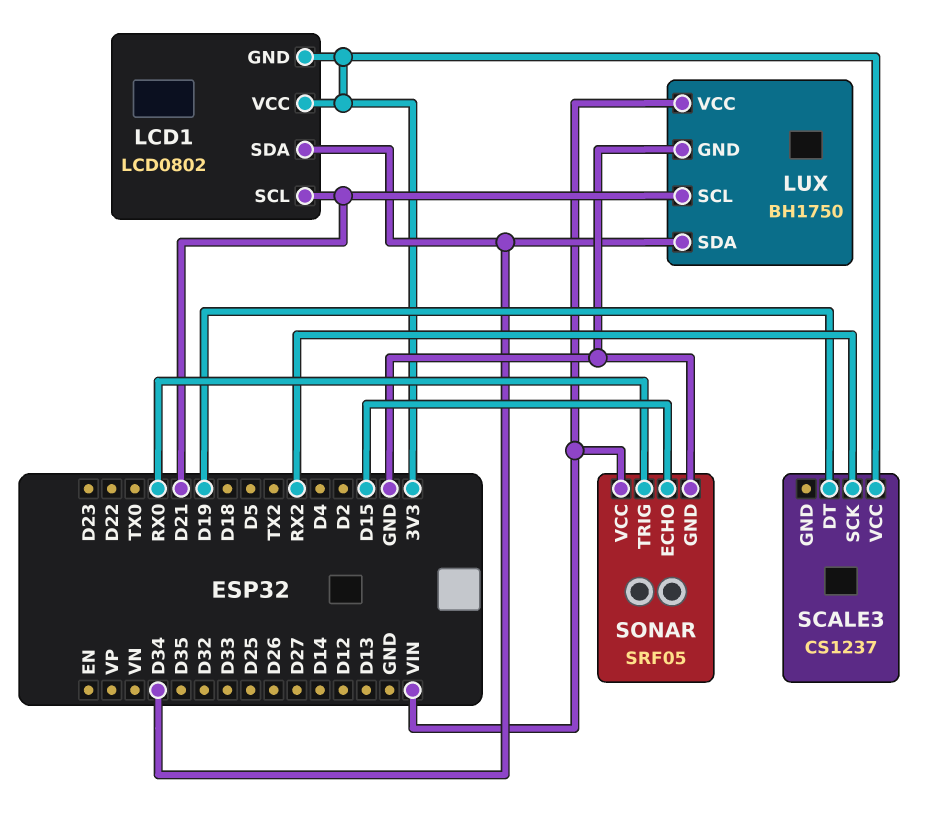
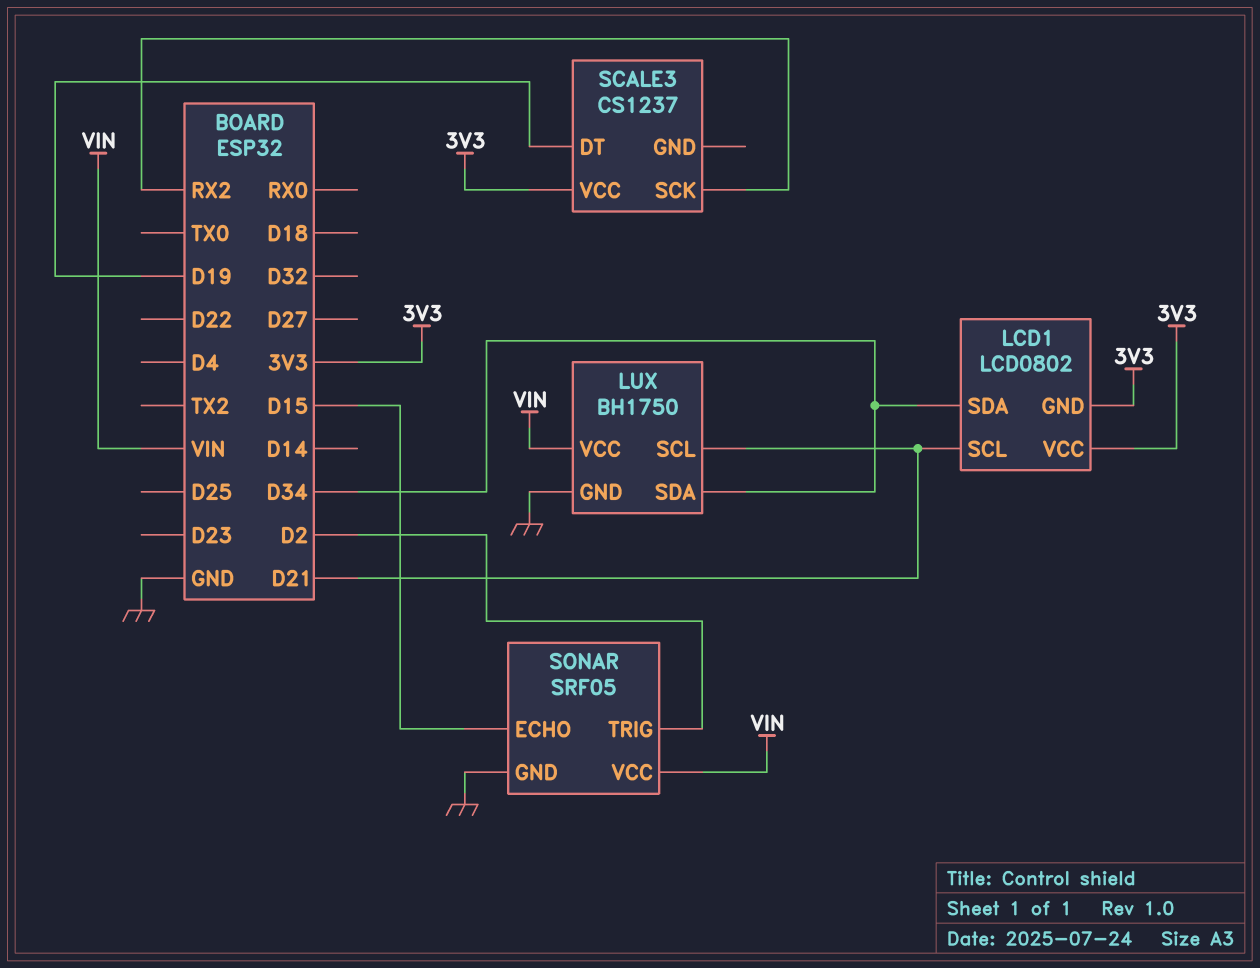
SONAR pin TRIG: RX0 -> D2

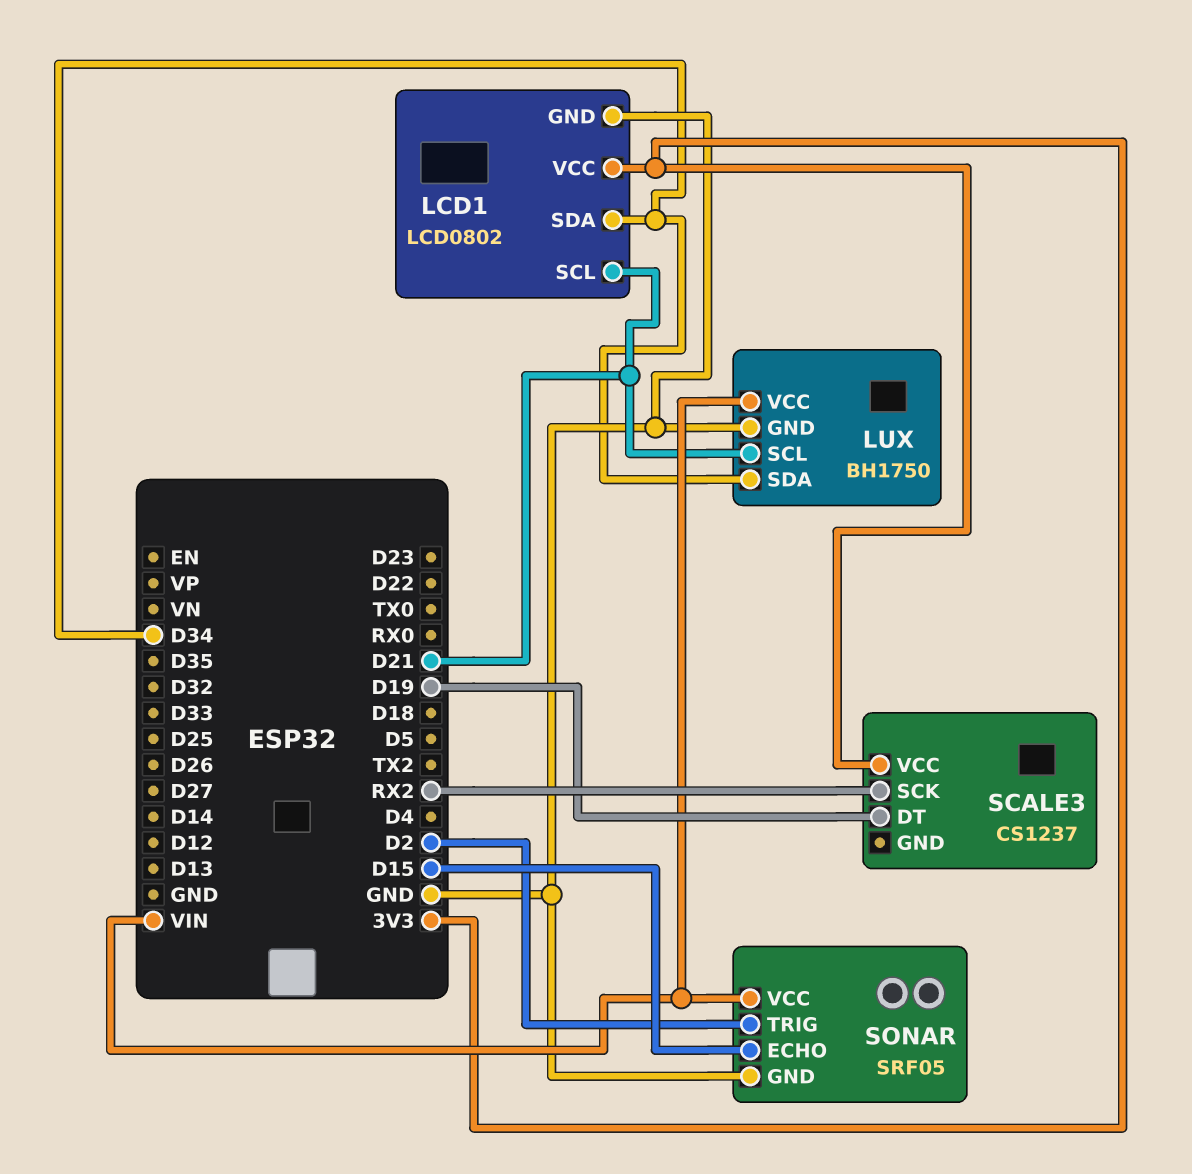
LCD1 pin GND: 3V3 -> GND

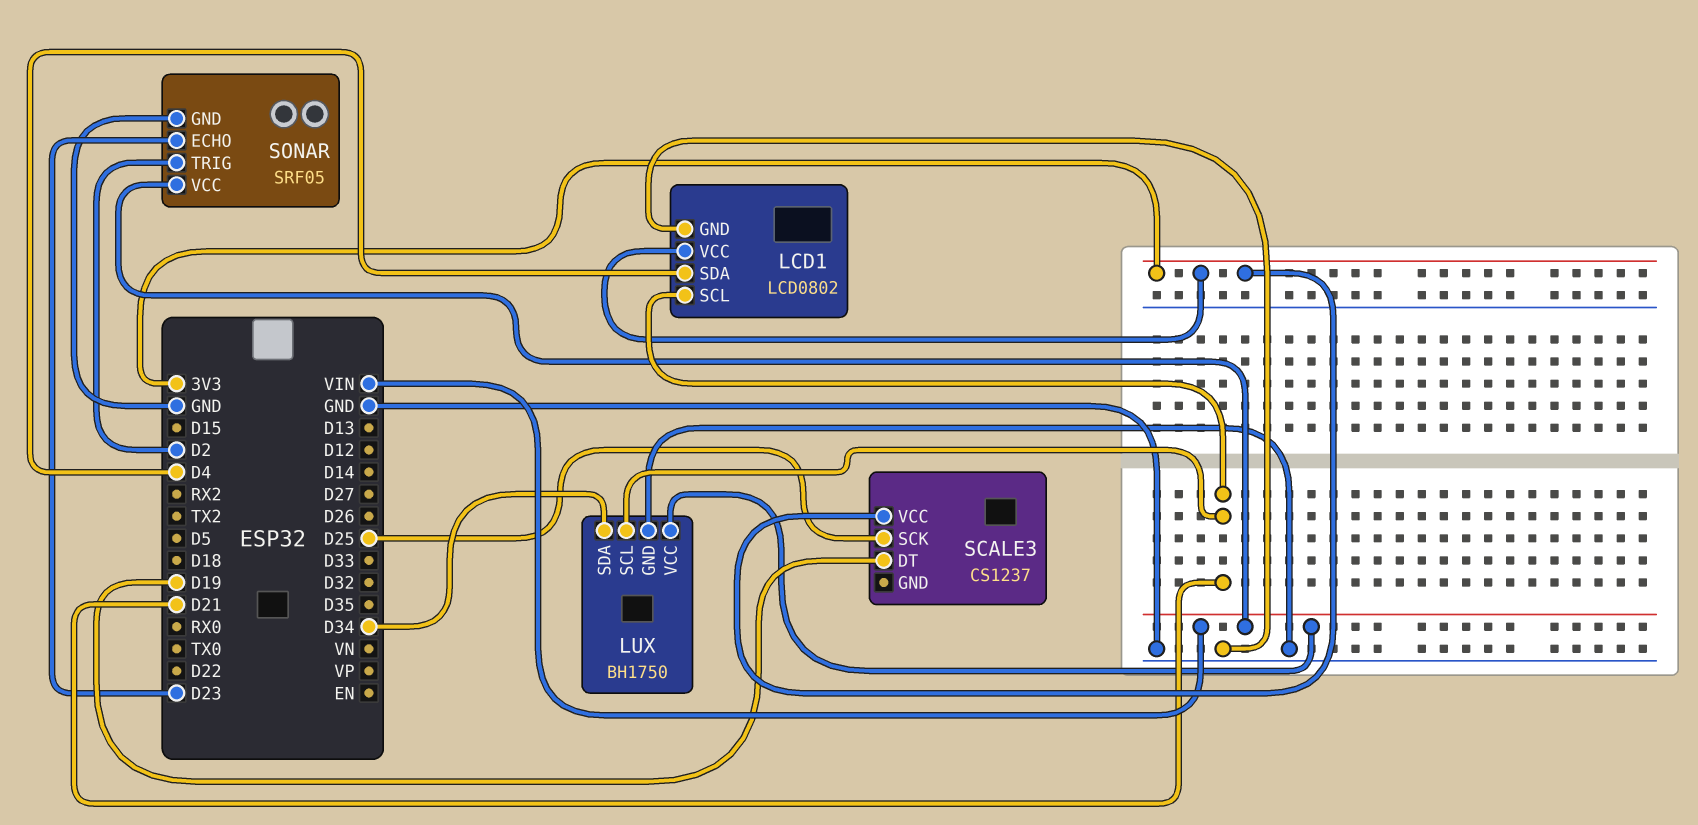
LCD1 pin SDA: D34 -> D4
SCALE3 pin SCK: RX2 -> D25
SONAR pin ECHO: D15 -> D23

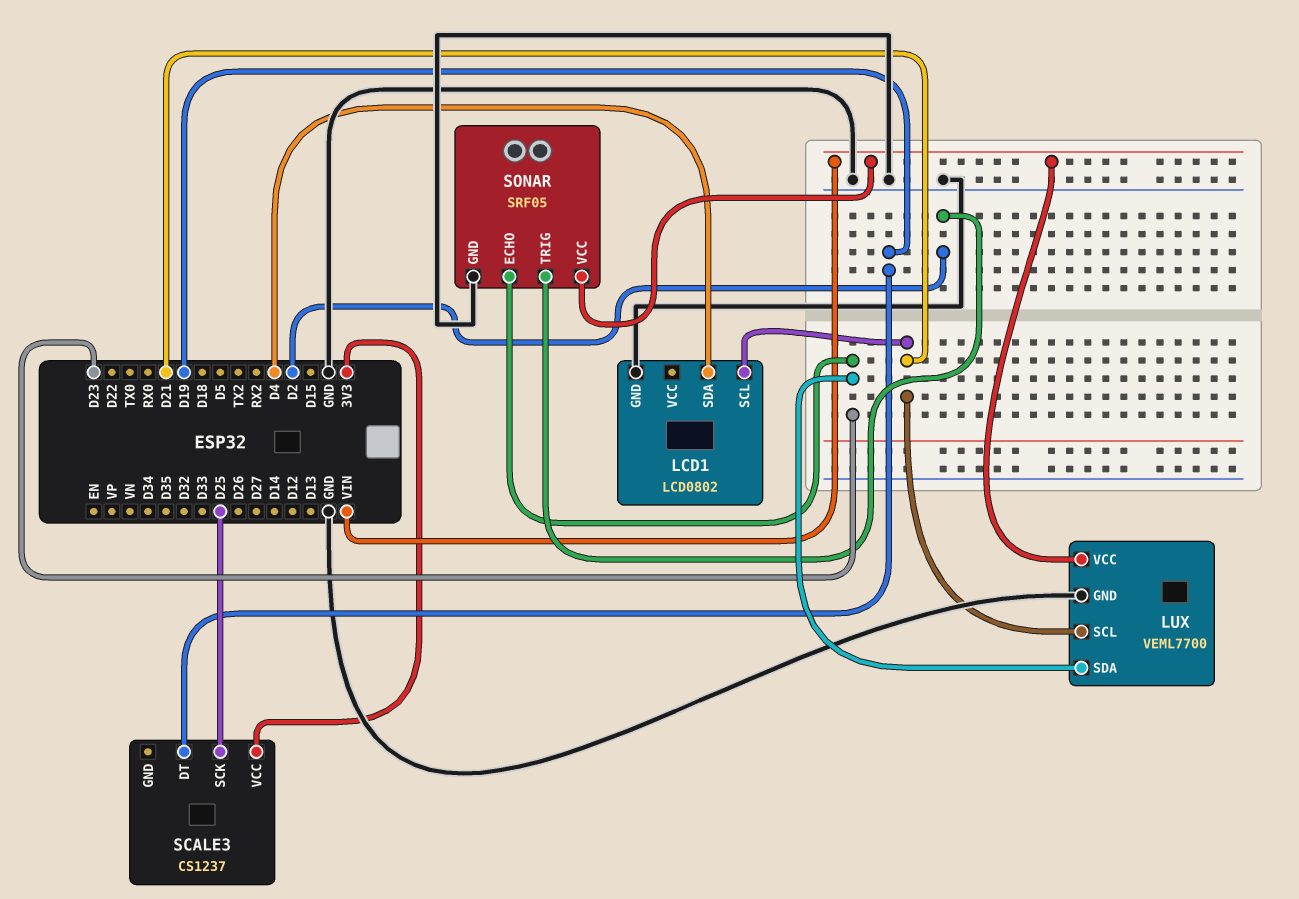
LCD1 pin VCC: 3V3 -> none
LUX: BH1750 -> VEML7700
LUX pin SDA: D34 -> D23

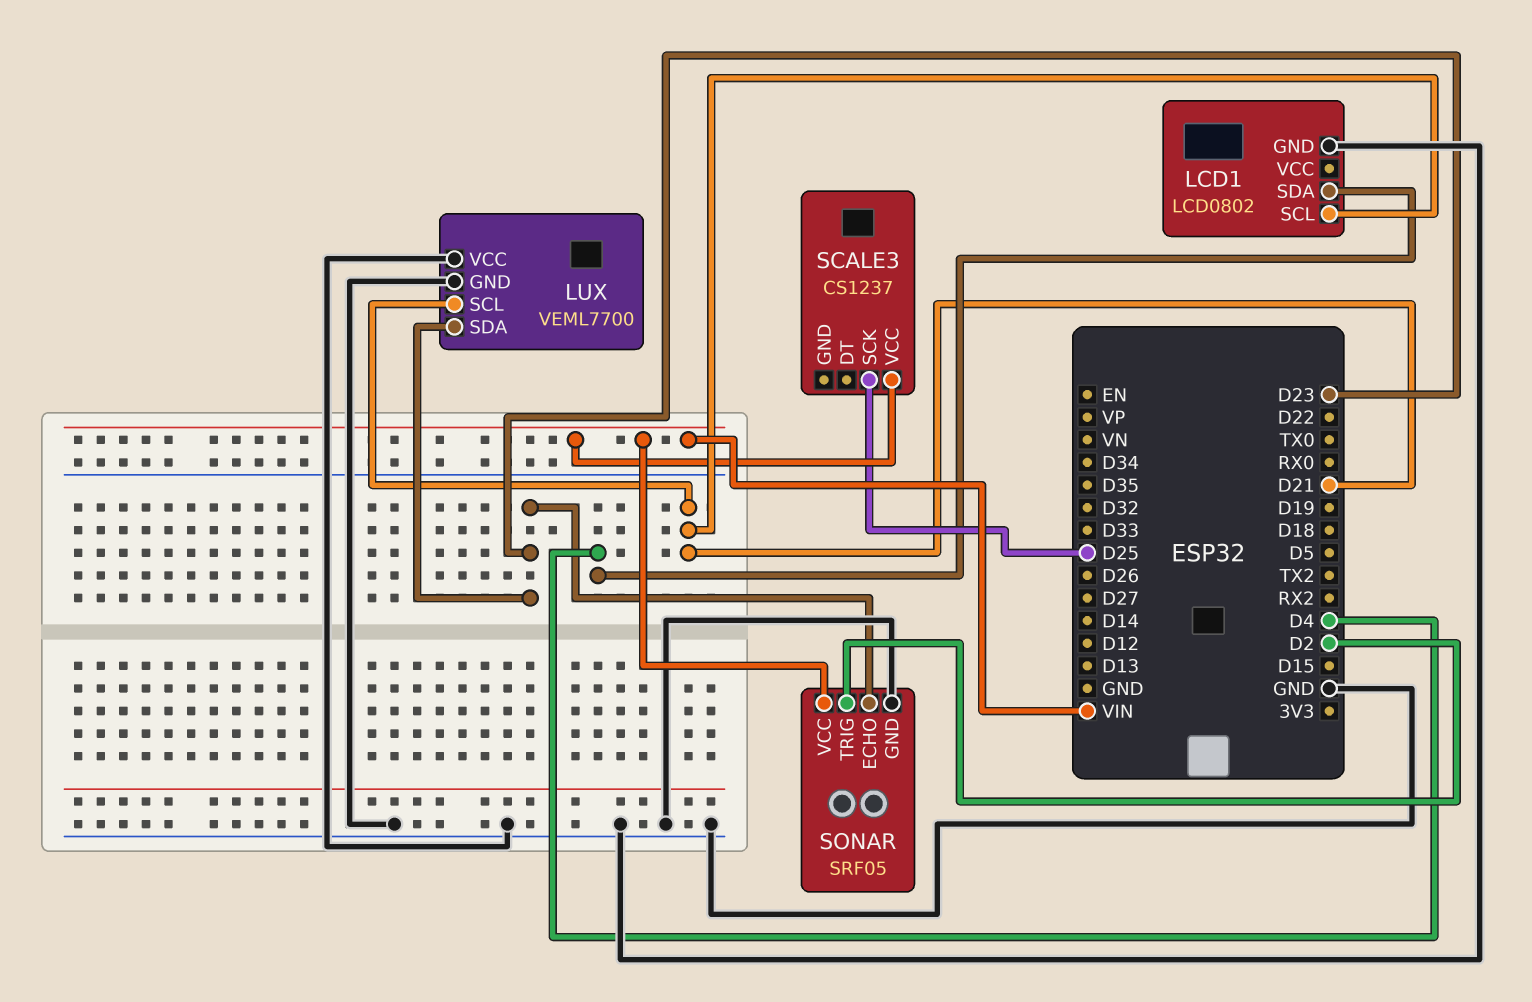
LUX pin VCC: VIN -> GND
SCALE3 pin DT: D19 -> none
SCALE3 pin VCC: 3V3 -> VIN

